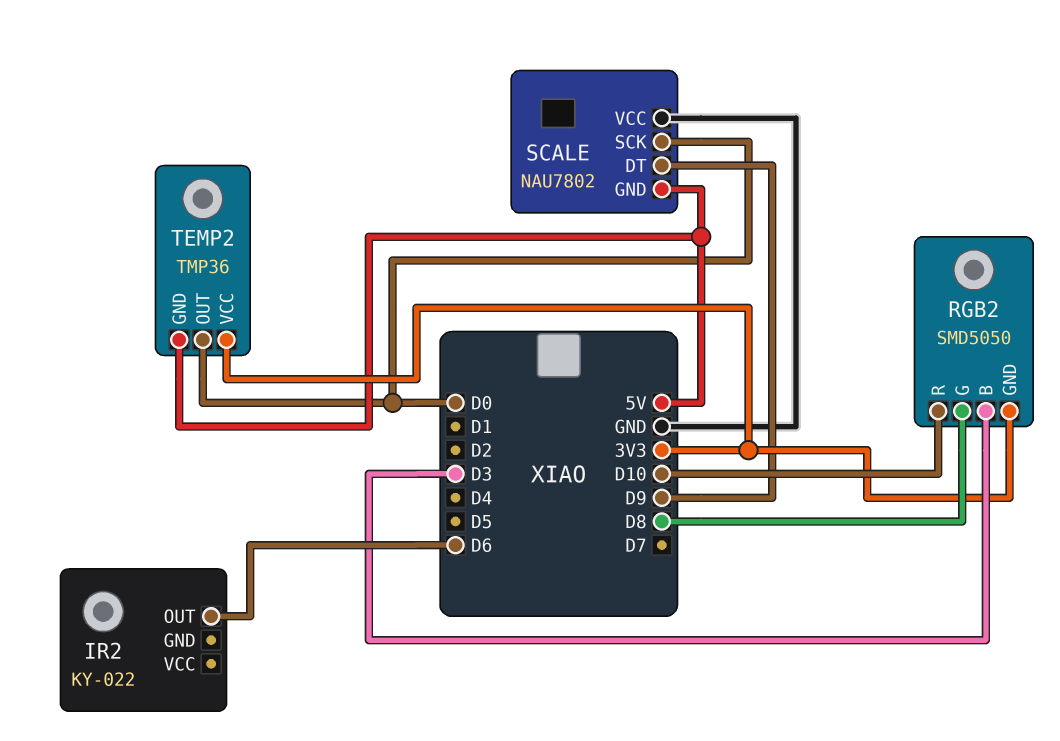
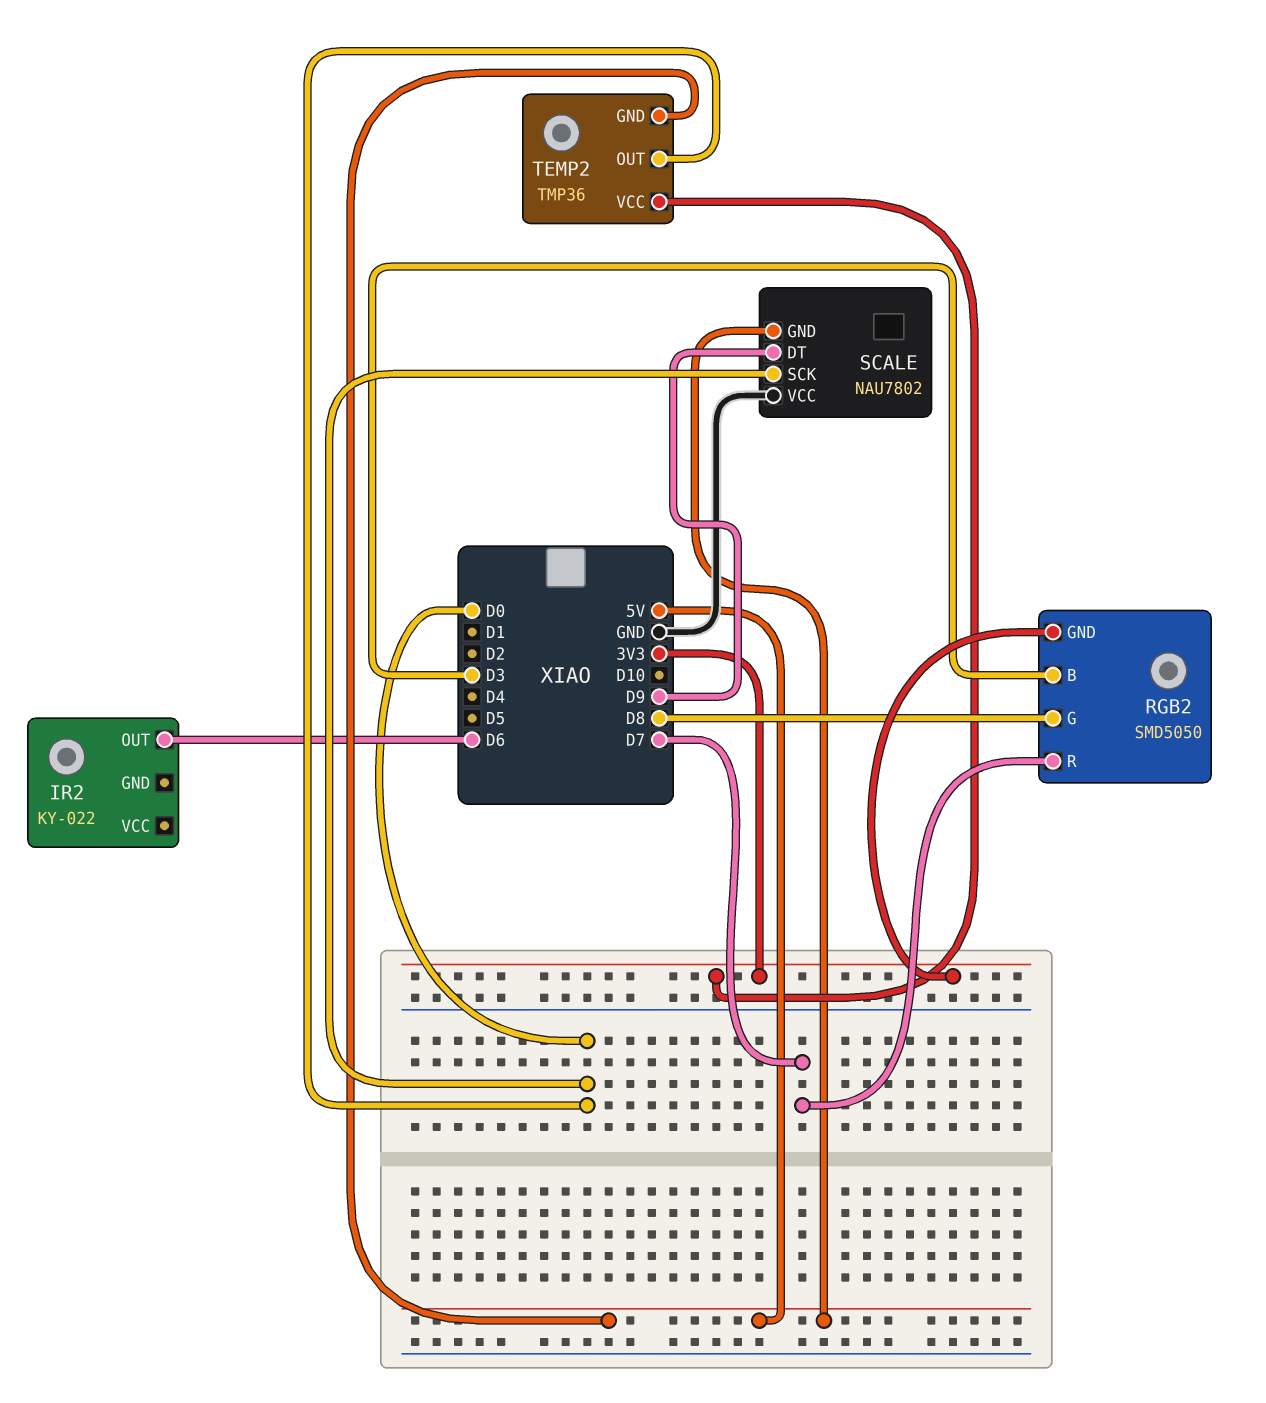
RGB2 pin R: D10 -> D7

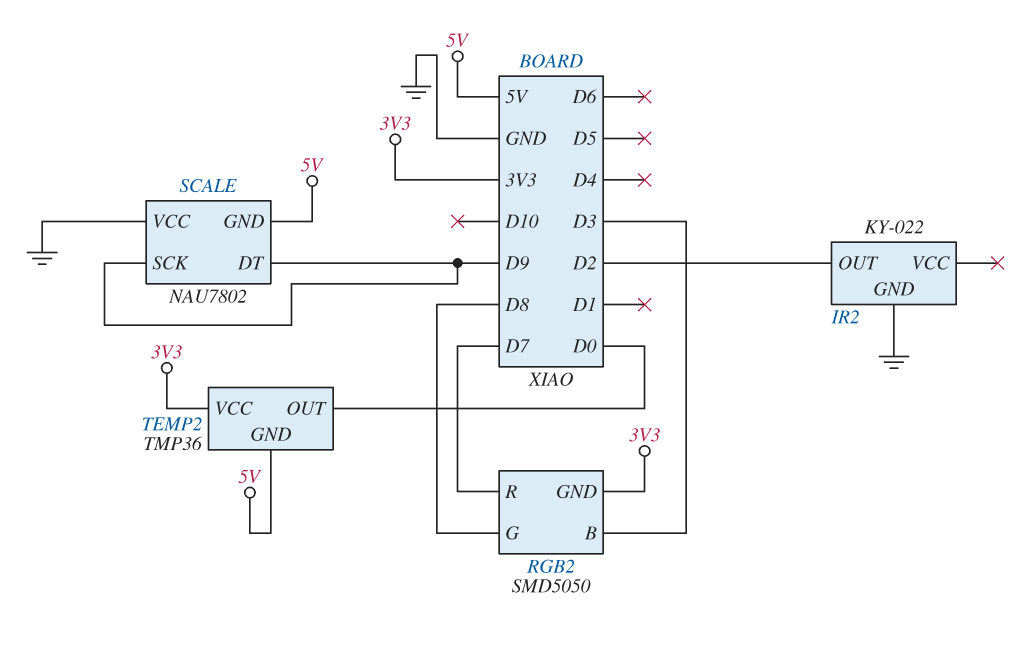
IR2 pin GND: none -> GND
IR2 pin OUT: D6 -> D2
SCALE pin SCK: D0 -> D9

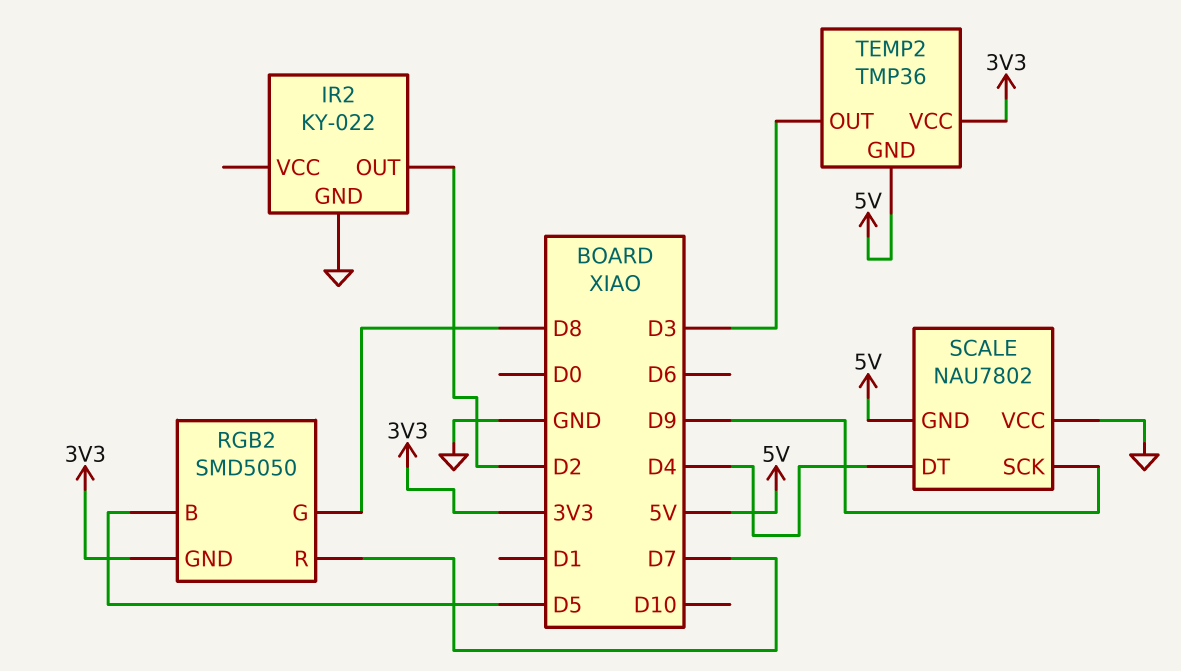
RGB2 pin B: D3 -> D5
SCALE pin DT: D9 -> D4
TEMP2 pin OUT: D0 -> D3

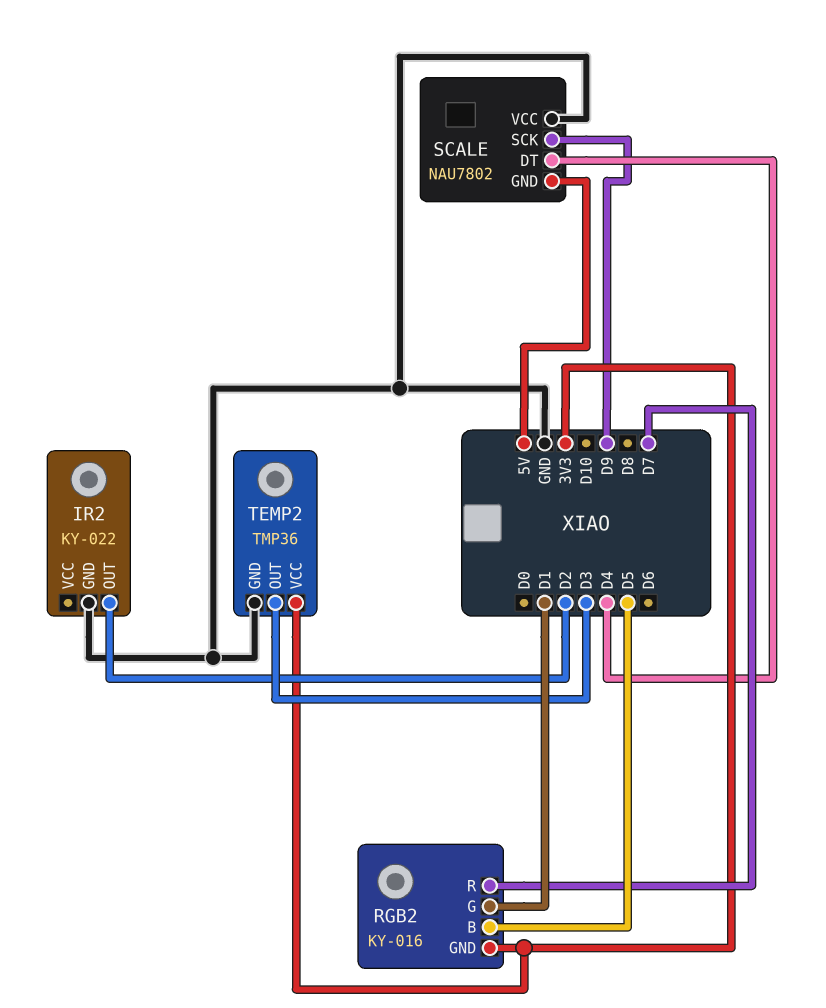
RGB2: SMD5050 -> KY-016
RGB2 pin G: D8 -> D1
TEMP2 pin GND: 5V -> GND

